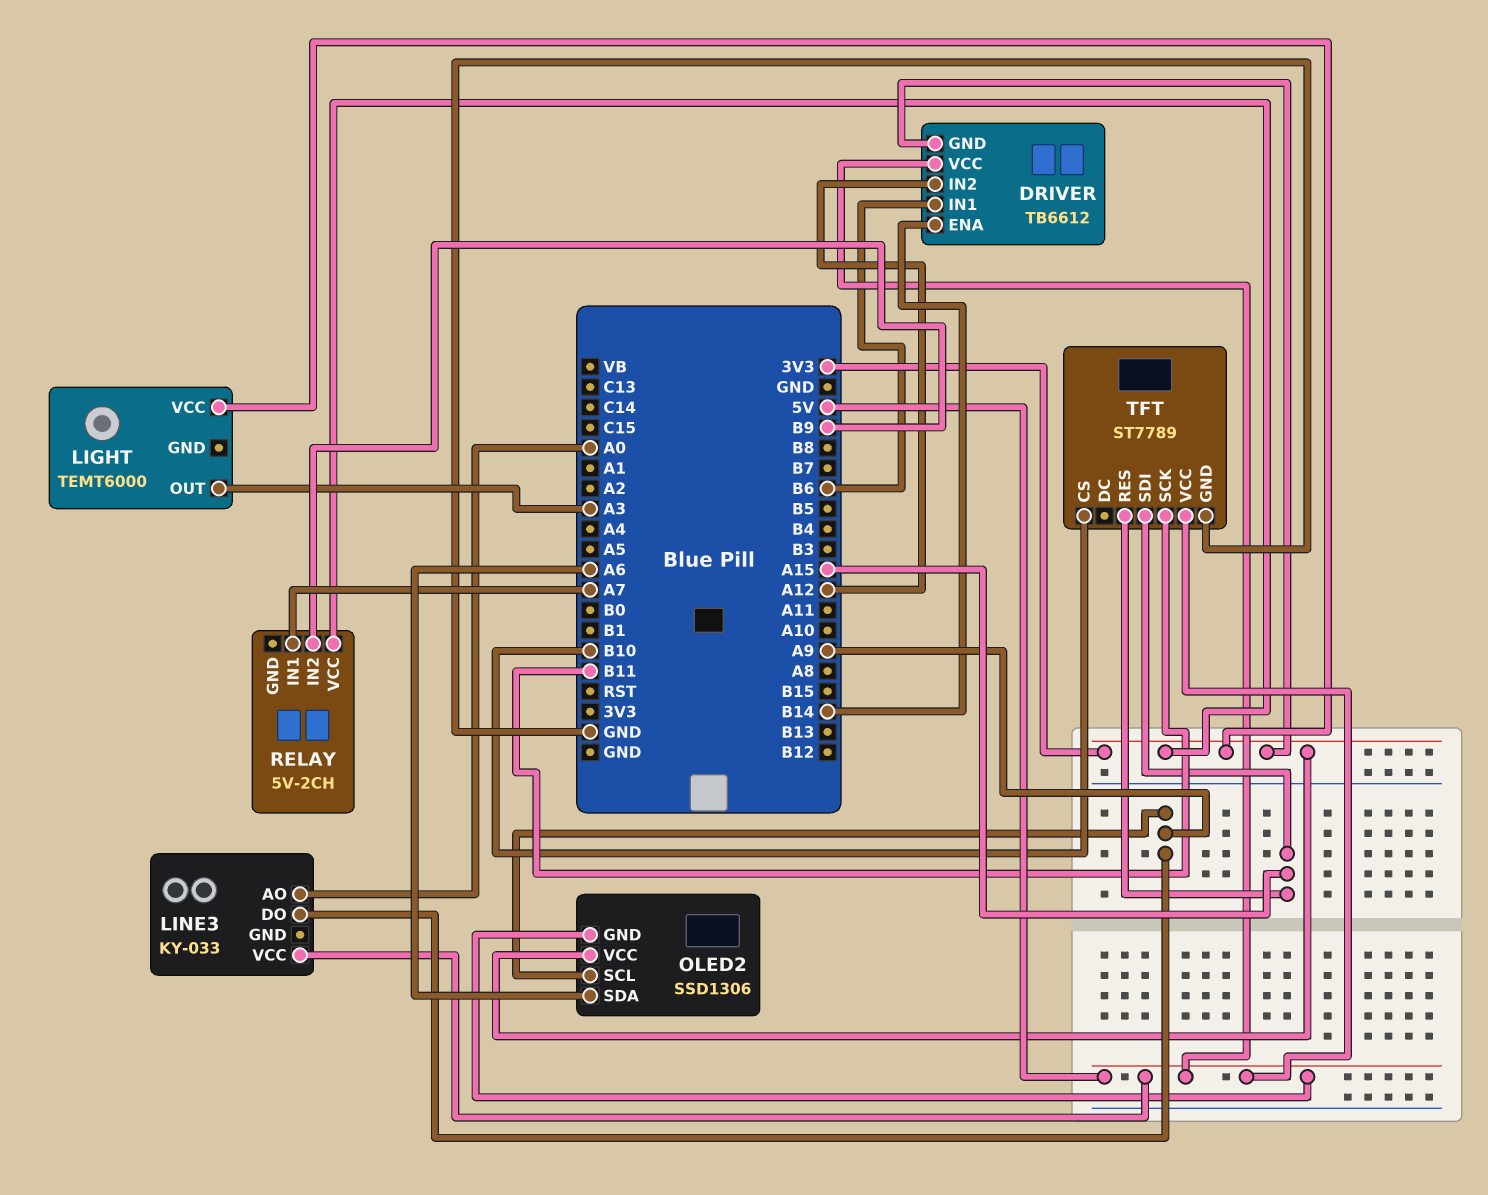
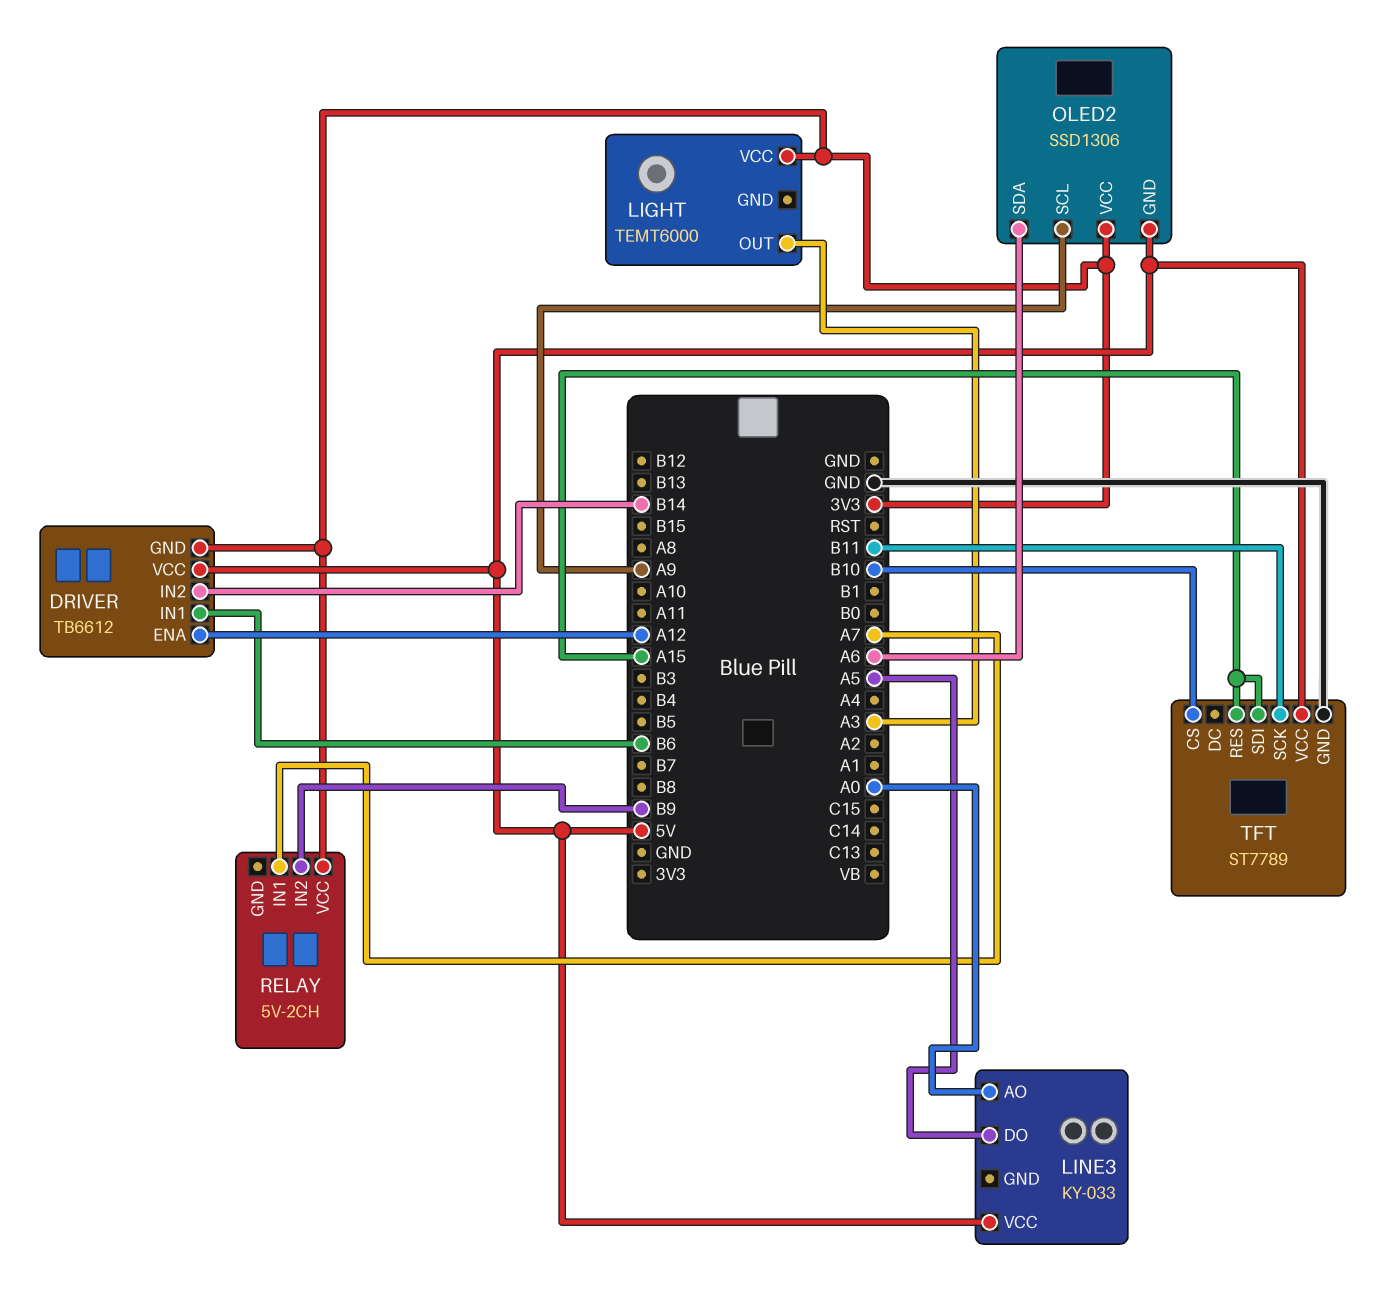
DRIVER pin ENA: B14 -> A12
DRIVER pin IN2: A12 -> B14
LINE3 pin DO: A9 -> A5

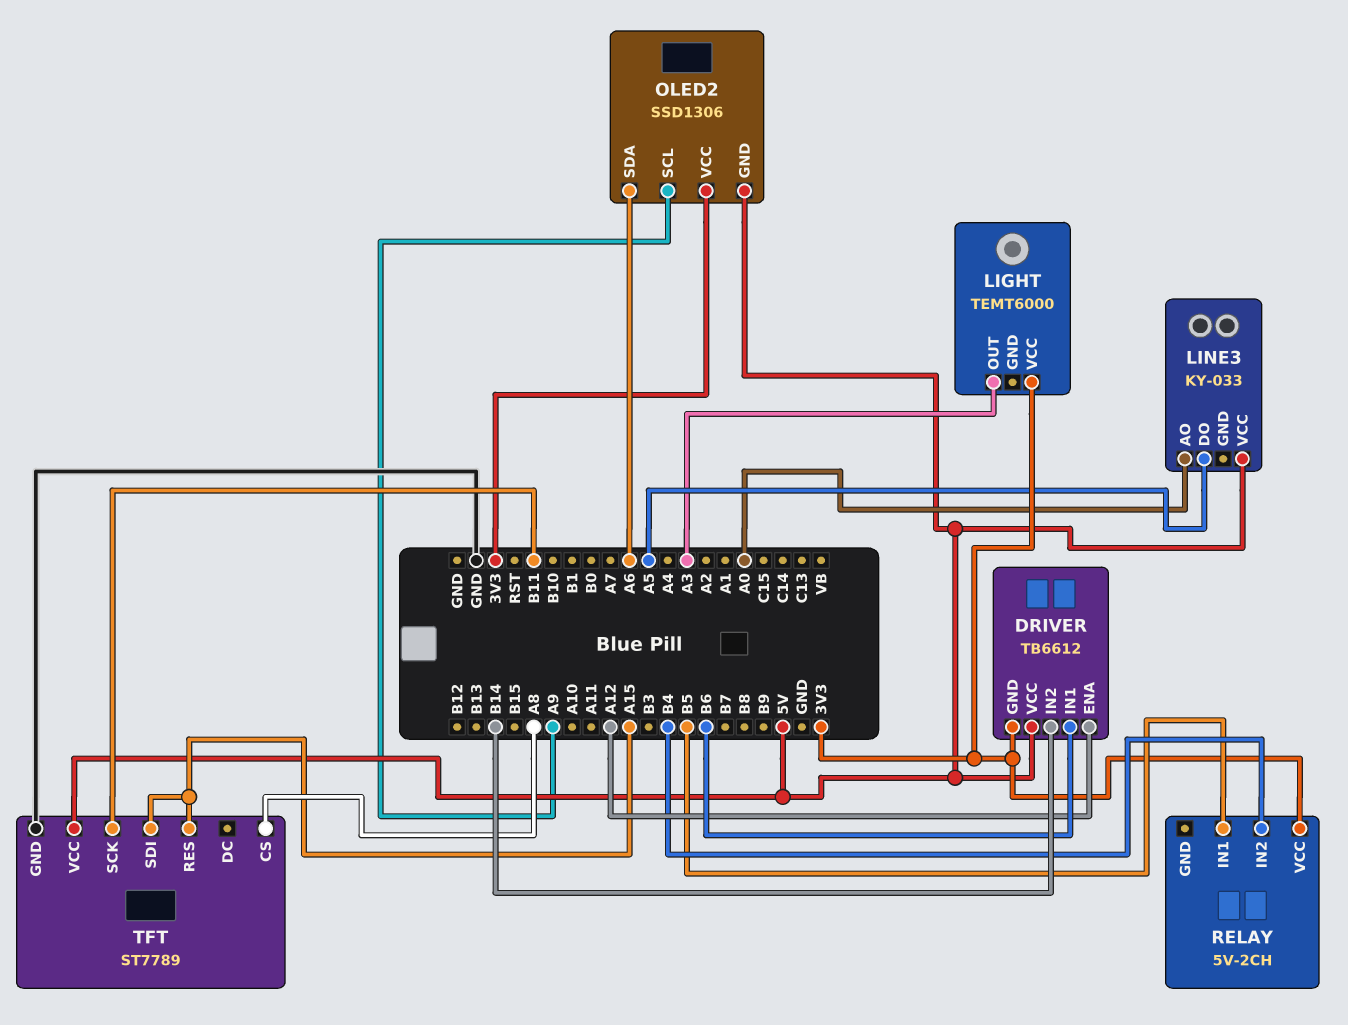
RELAY pin IN1: A7 -> B5
RELAY pin IN2: B9 -> B4
TFT pin CS: B10 -> A8

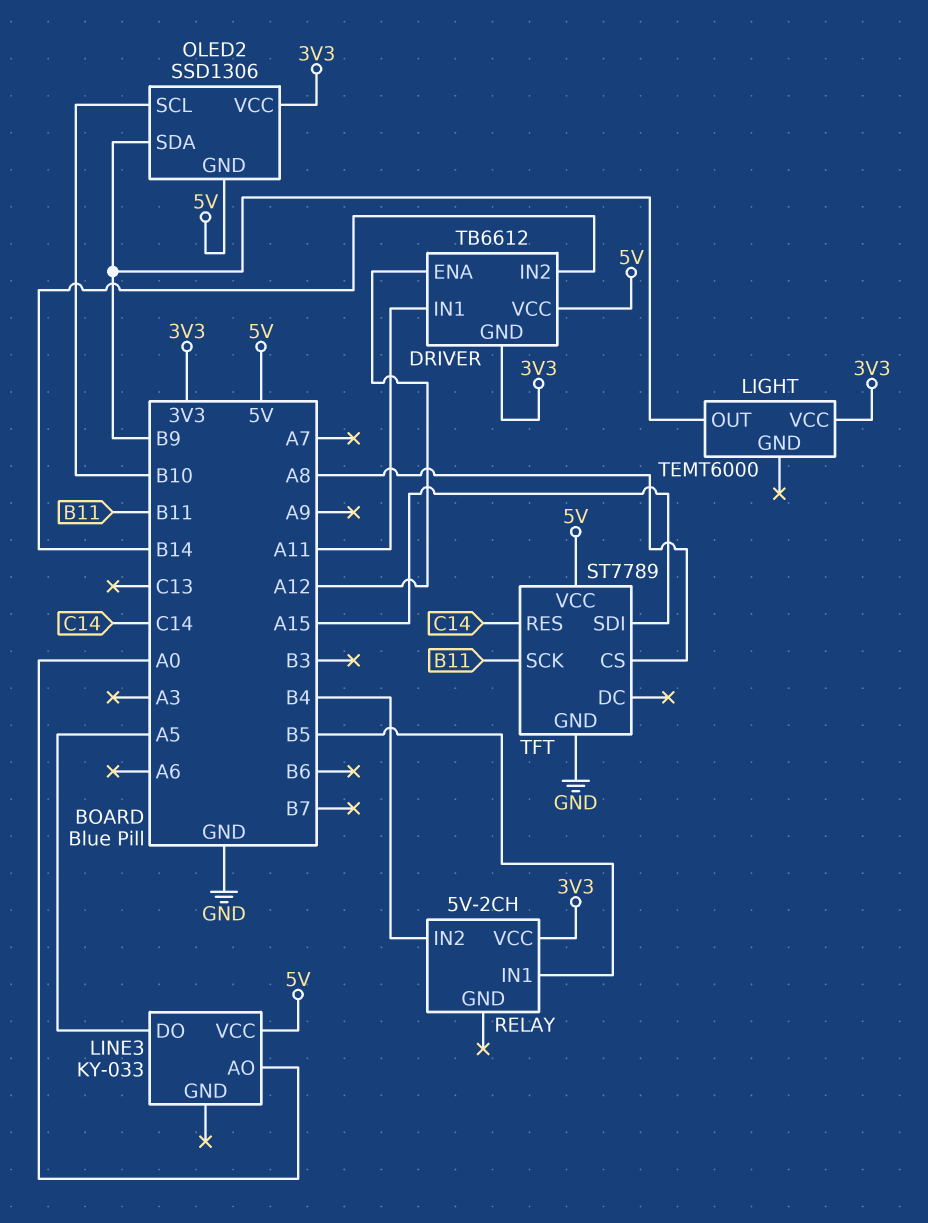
DRIVER pin IN1: B6 -> A11
LIGHT pin OUT: A3 -> B9
OLED2 pin SCL: A9 -> B10
OLED2 pin SDA: A6 -> B9
TFT pin RES: A15 -> C14

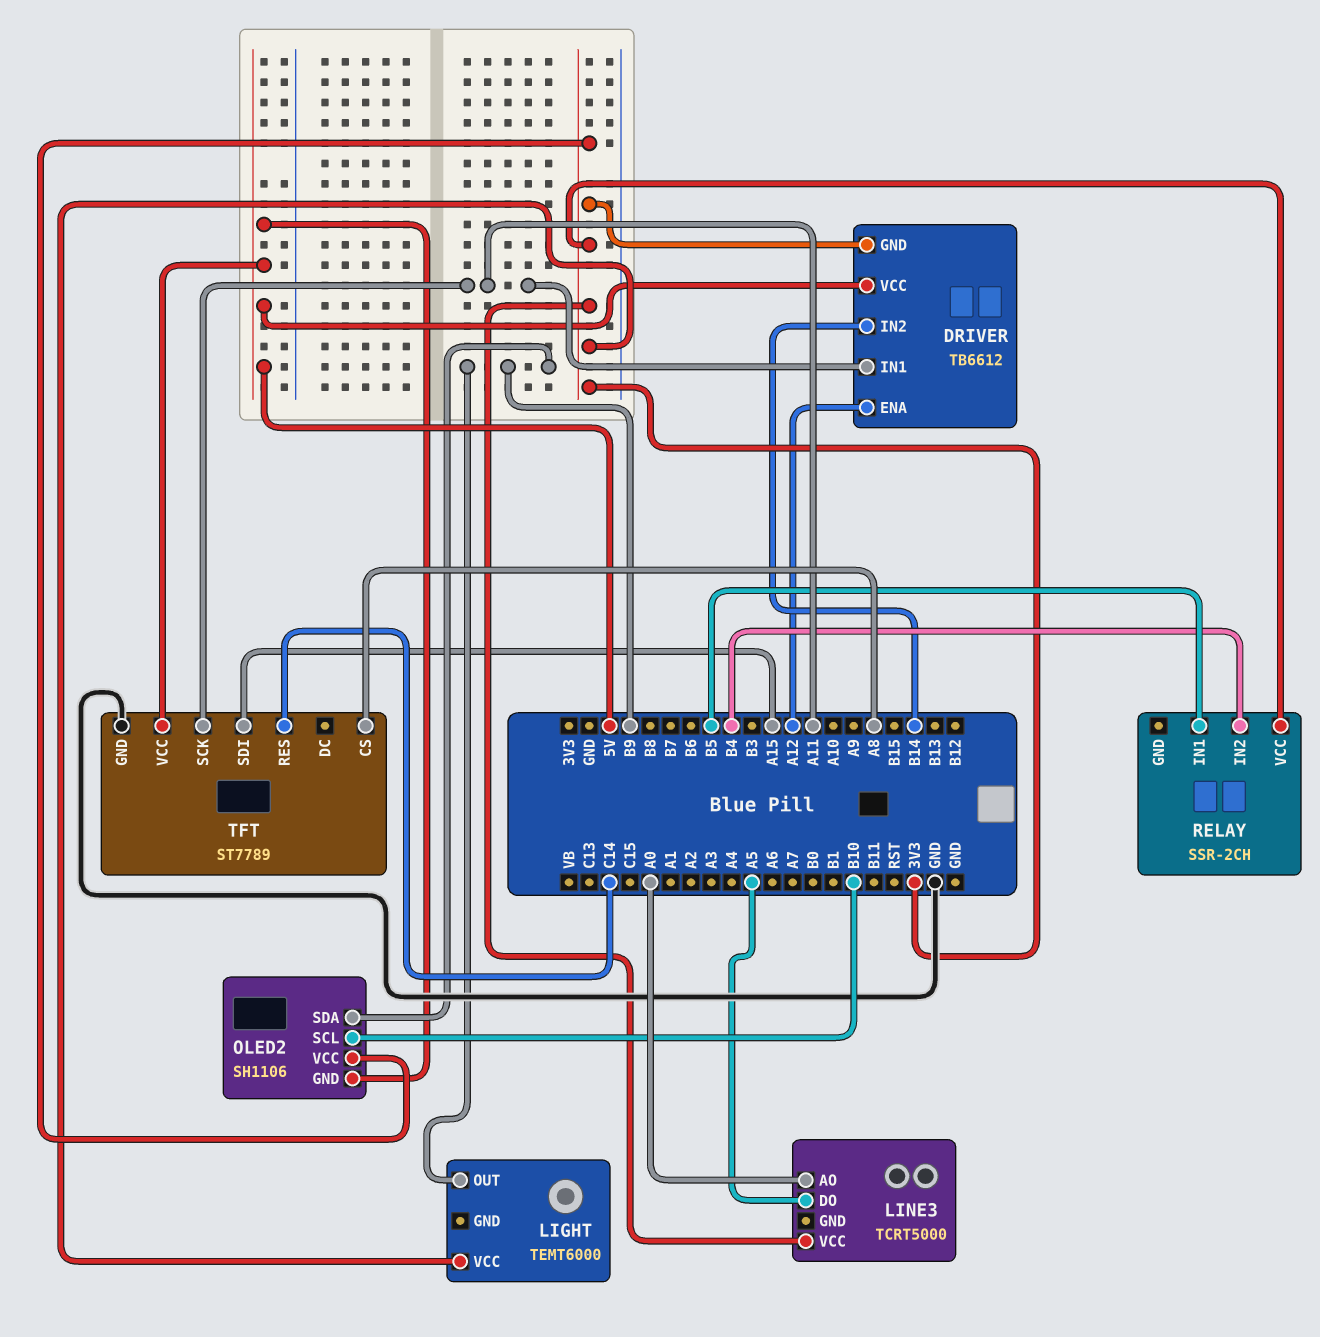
LINE3: KY-033 -> TCRT5000
LINE3 pin VCC: 5V -> 3V3
OLED2: SSD1306 -> SH1106
RELAY: 5V-2CH -> SSR-2CH
TFT pin SCK: B11 -> A11

